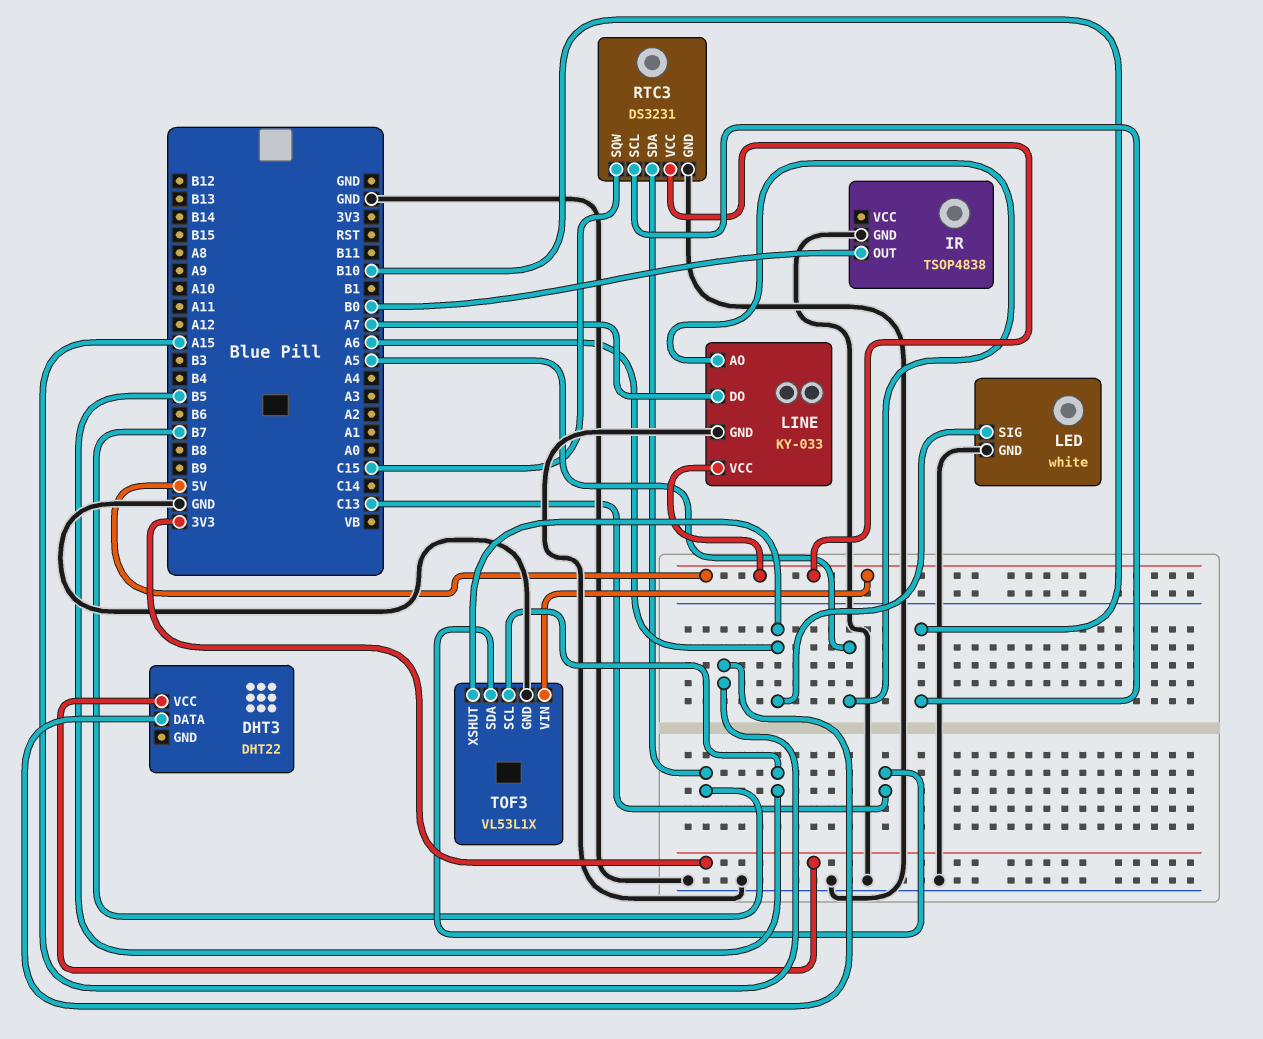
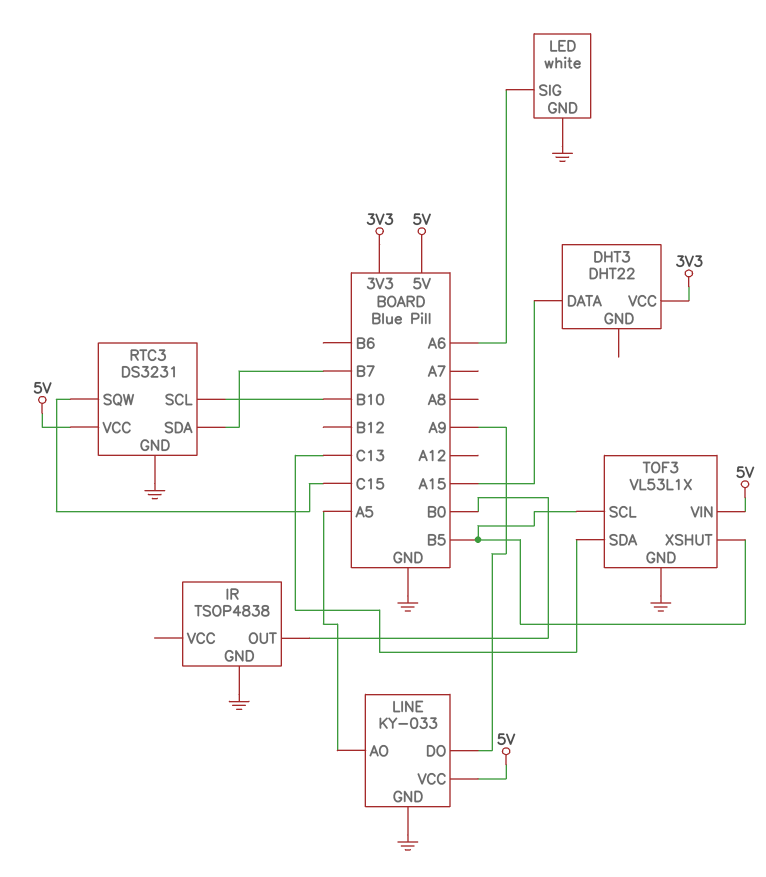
LINE pin DO: A7 -> A9
TOF3 pin XSHUT: A6 -> B5

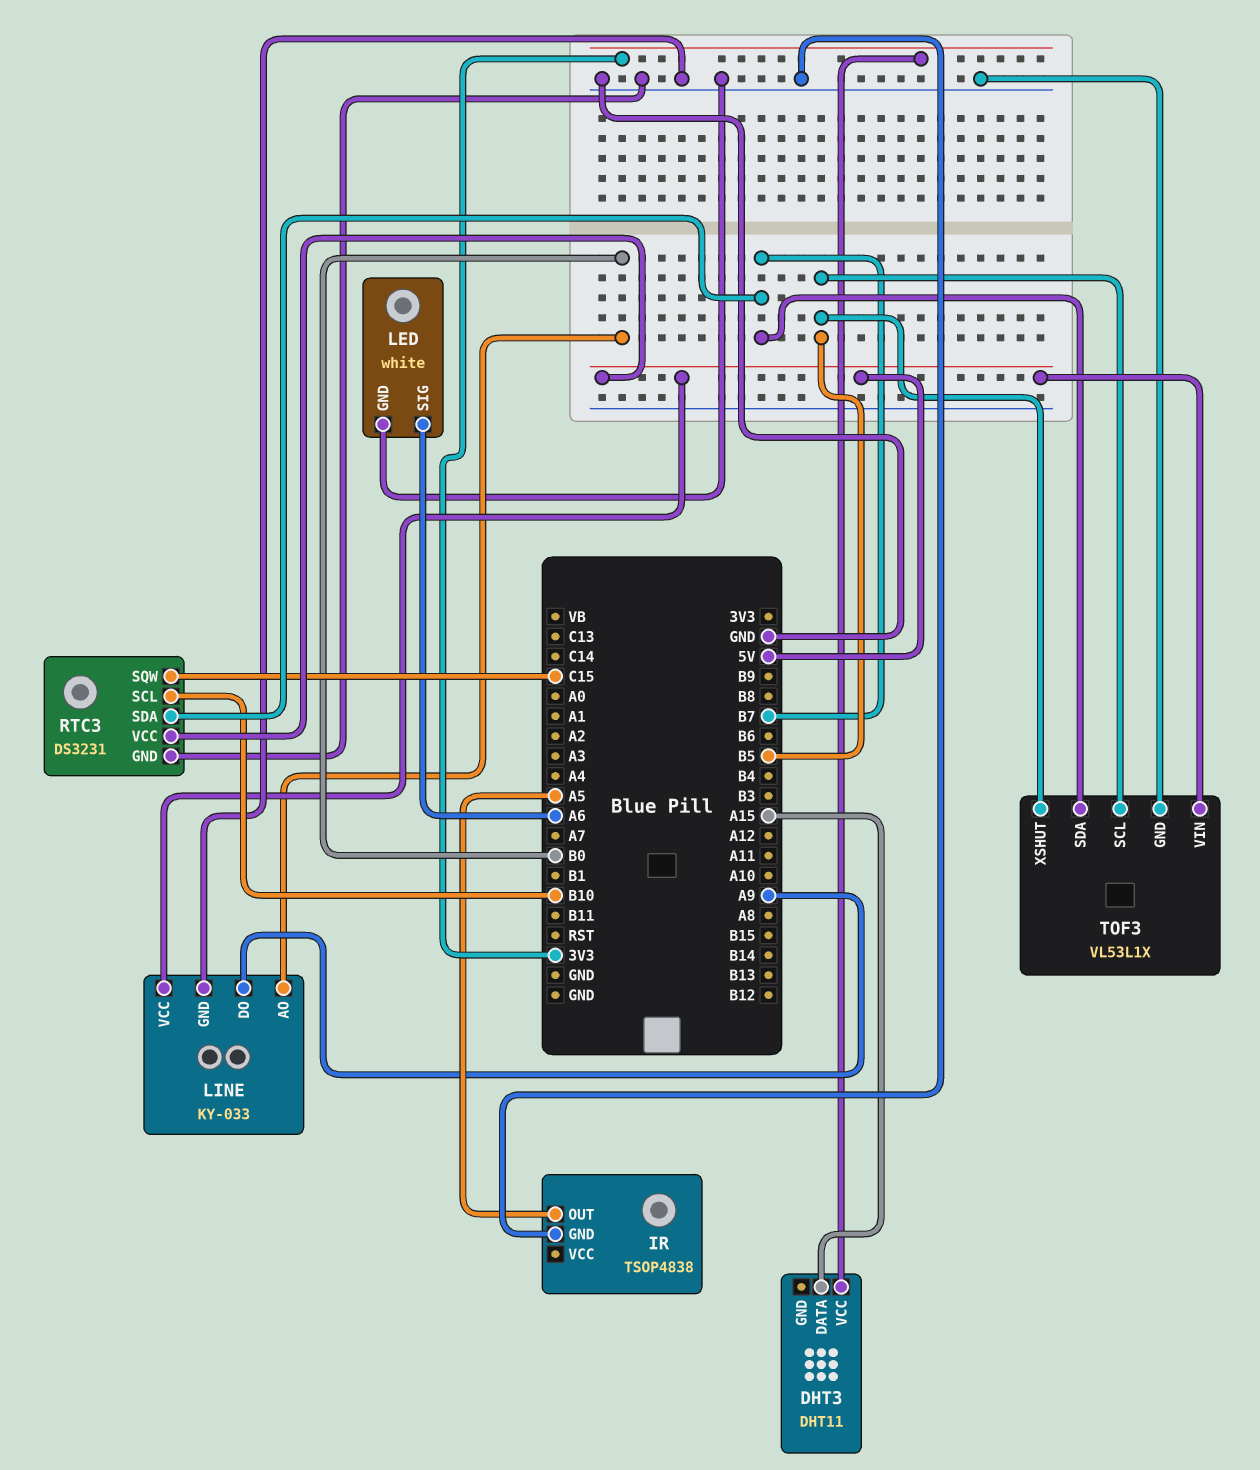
DHT3: DHT22 -> DHT11
IR pin OUT: B0 -> A5
LINE pin AO: A5 -> B0
TOF3 pin SDA: C13 -> B7

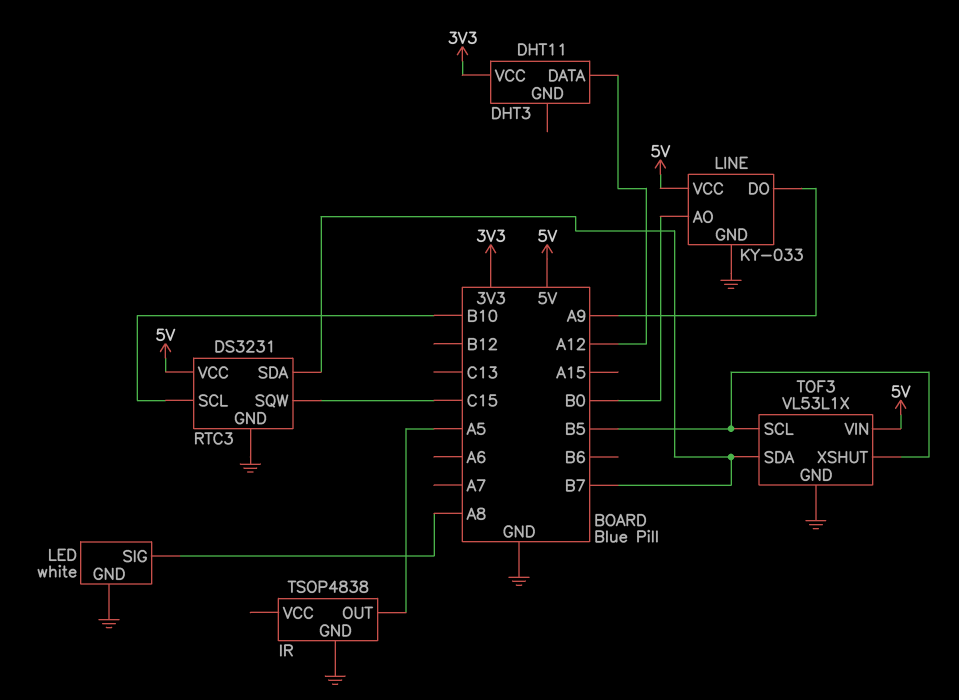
DHT3 pin DATA: A15 -> A12
LED pin SIG: A6 -> A8

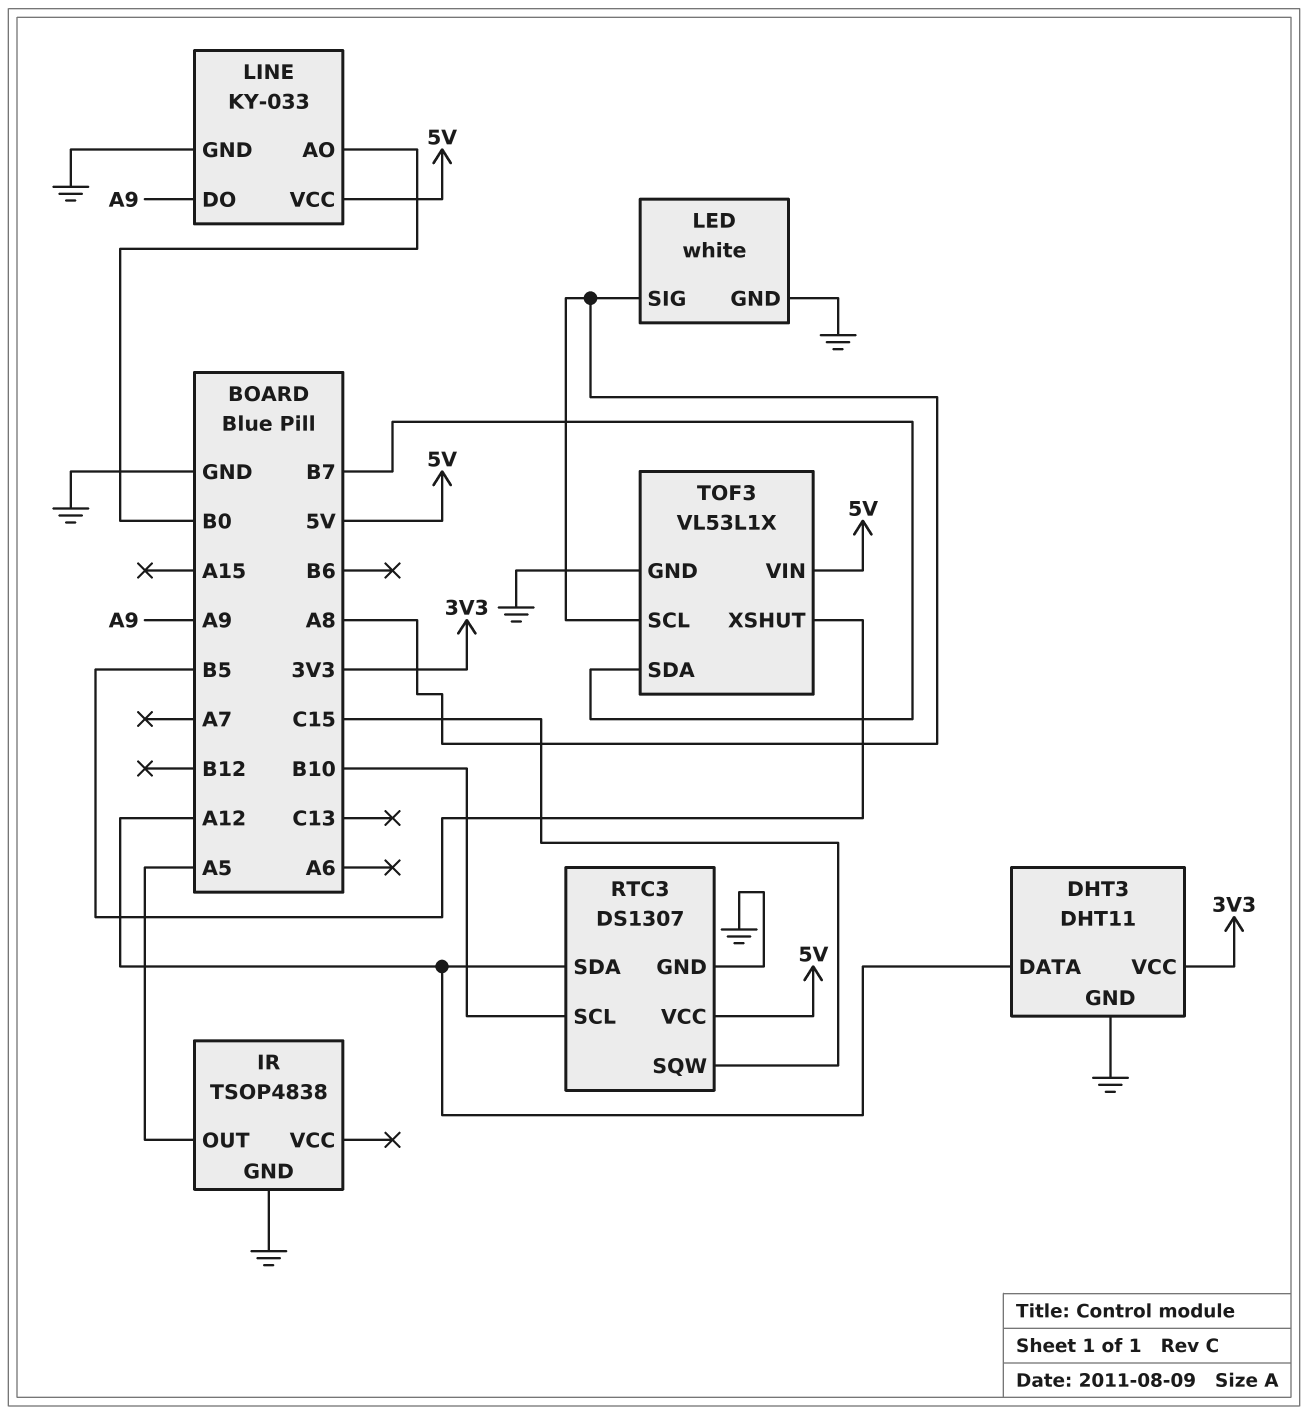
DHT3 pin GND: none -> GND
RTC3: DS3231 -> DS1307
RTC3 pin SDA: B7 -> A12
TOF3 pin SCL: B5 -> A8

